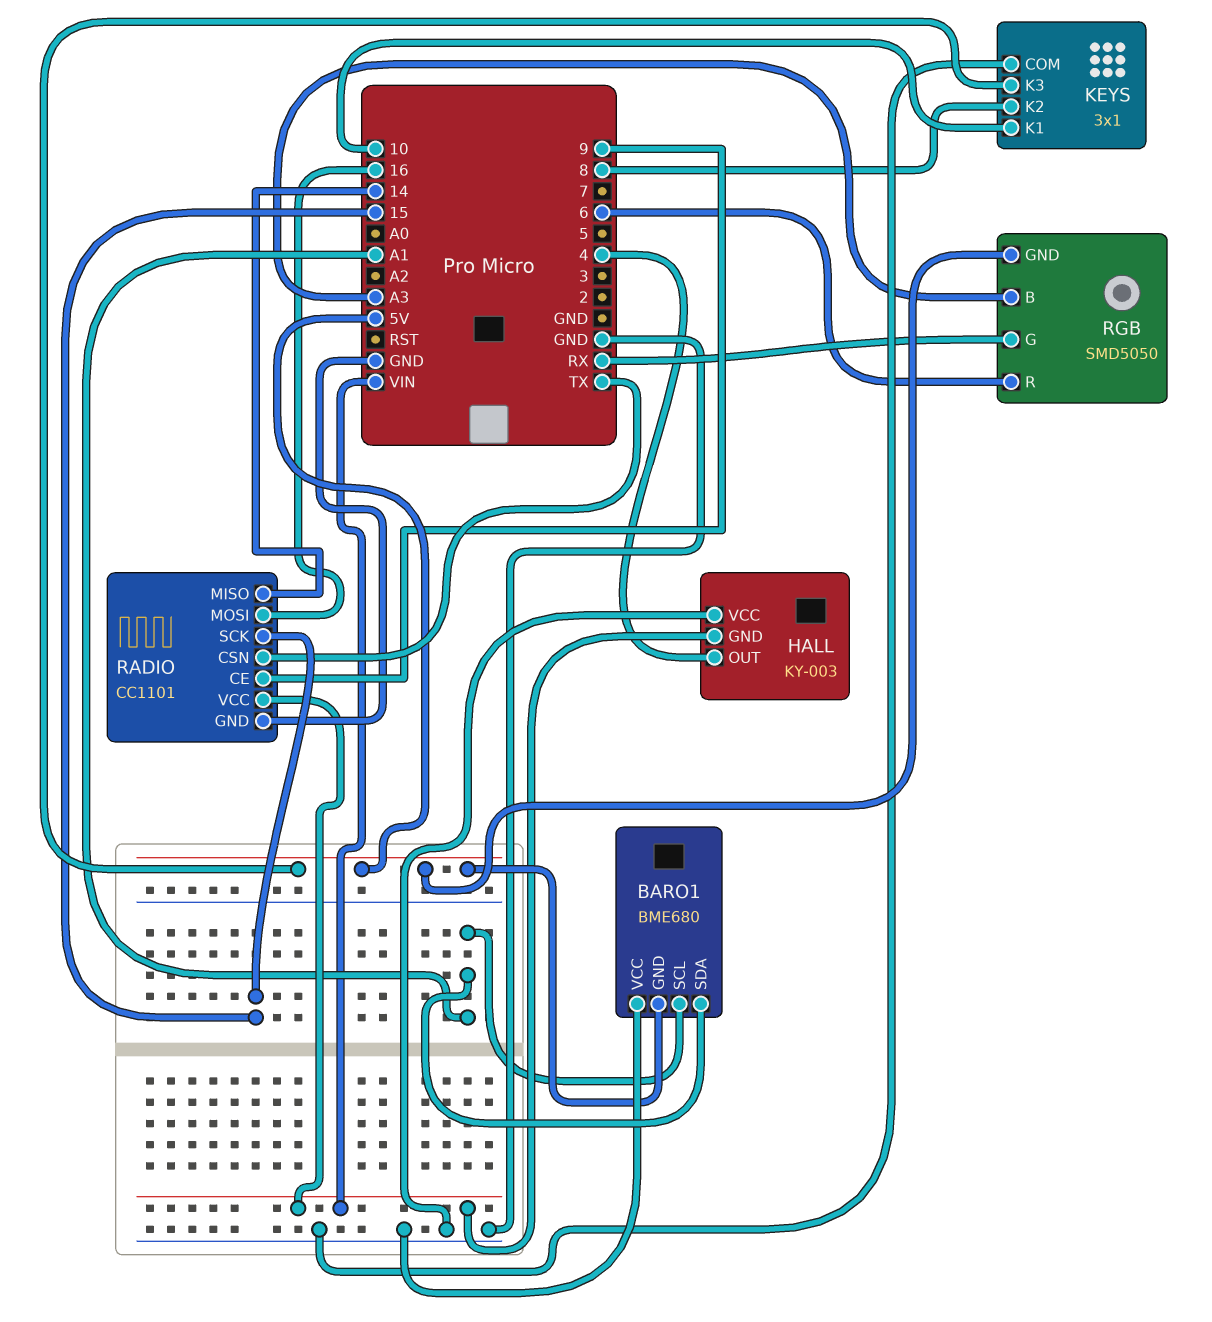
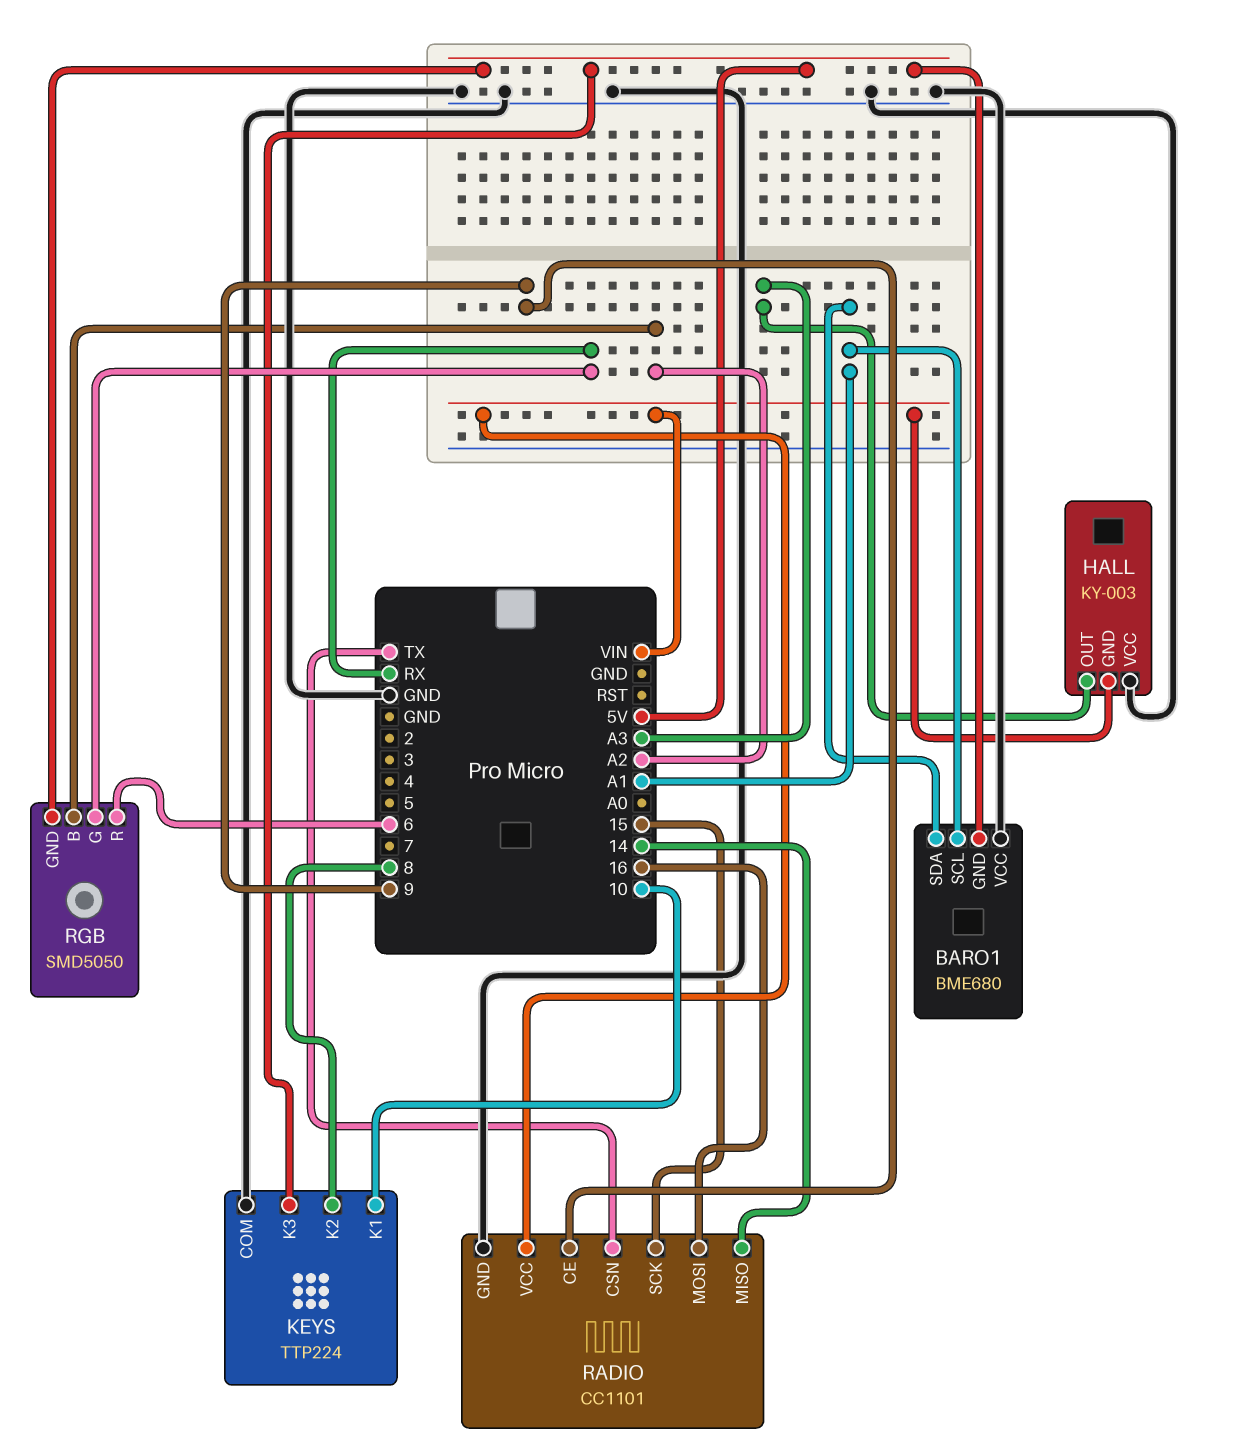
HALL pin OUT: 4 -> A3
KEYS: 3x1 -> TTP224
RGB pin B: A3 -> A2

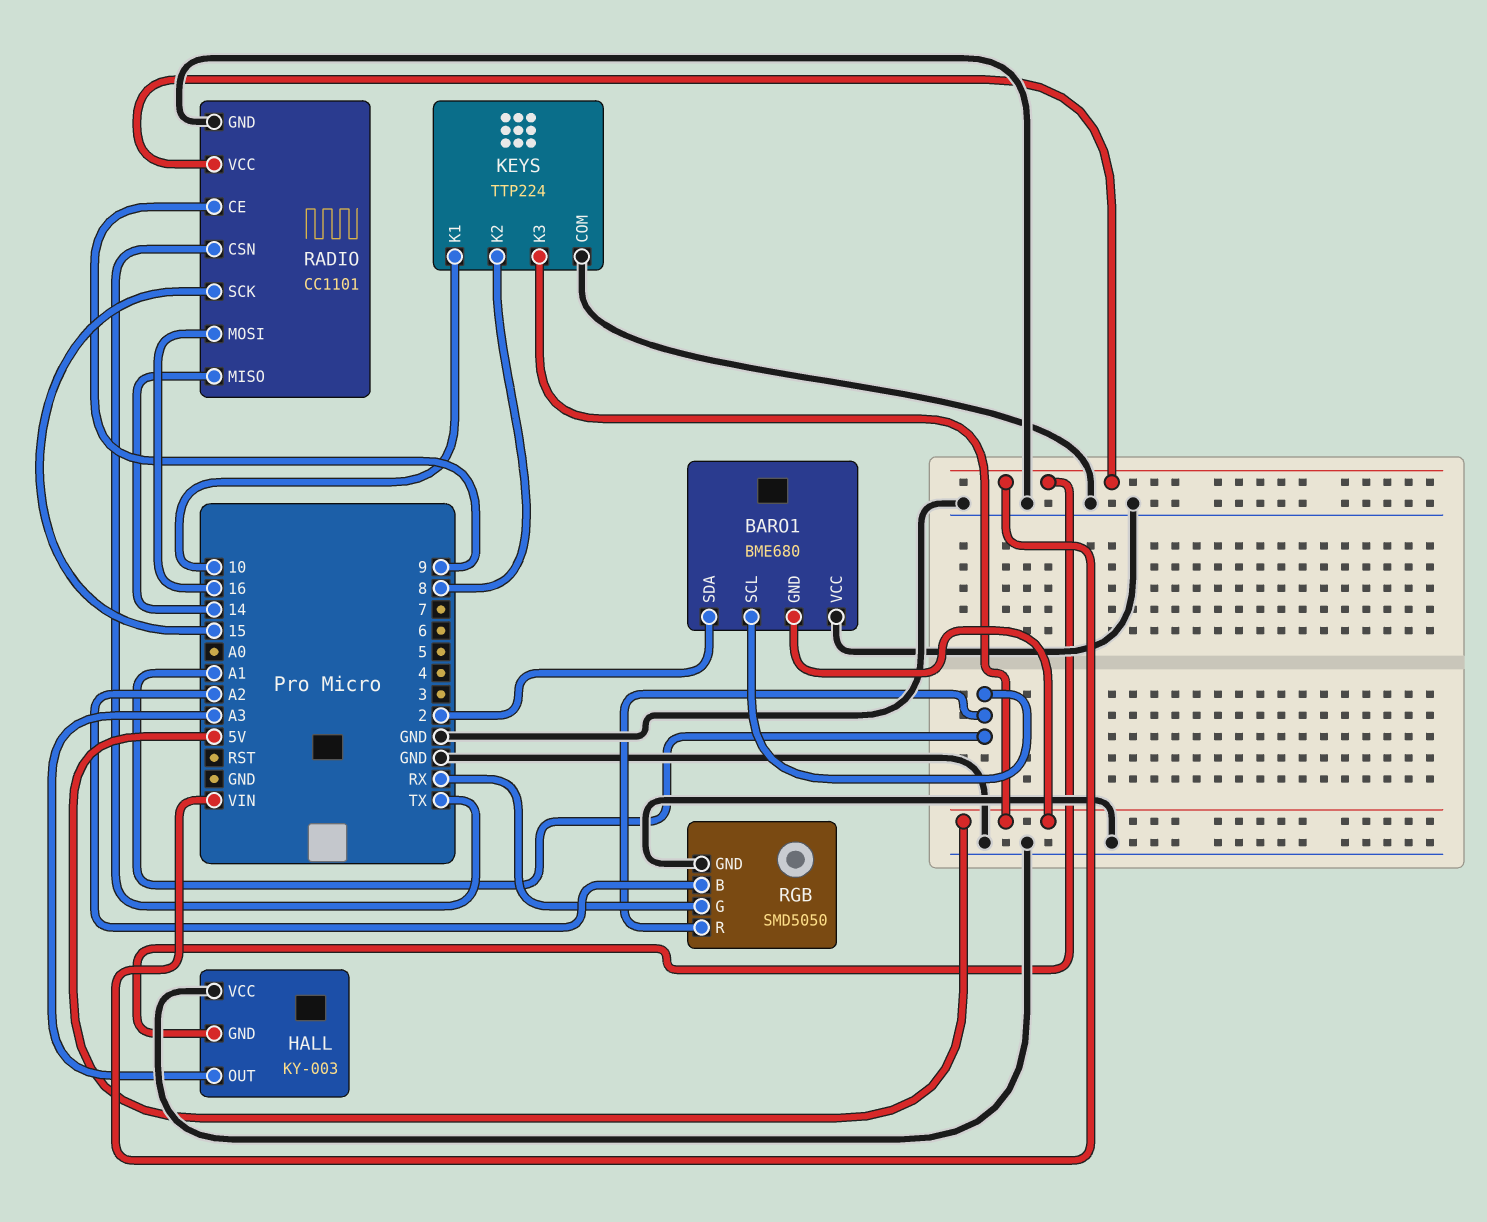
BARO1 pin SDA: A1 -> 2
RGB pin GND: 5V -> GND
RGB pin R: 6 -> A1

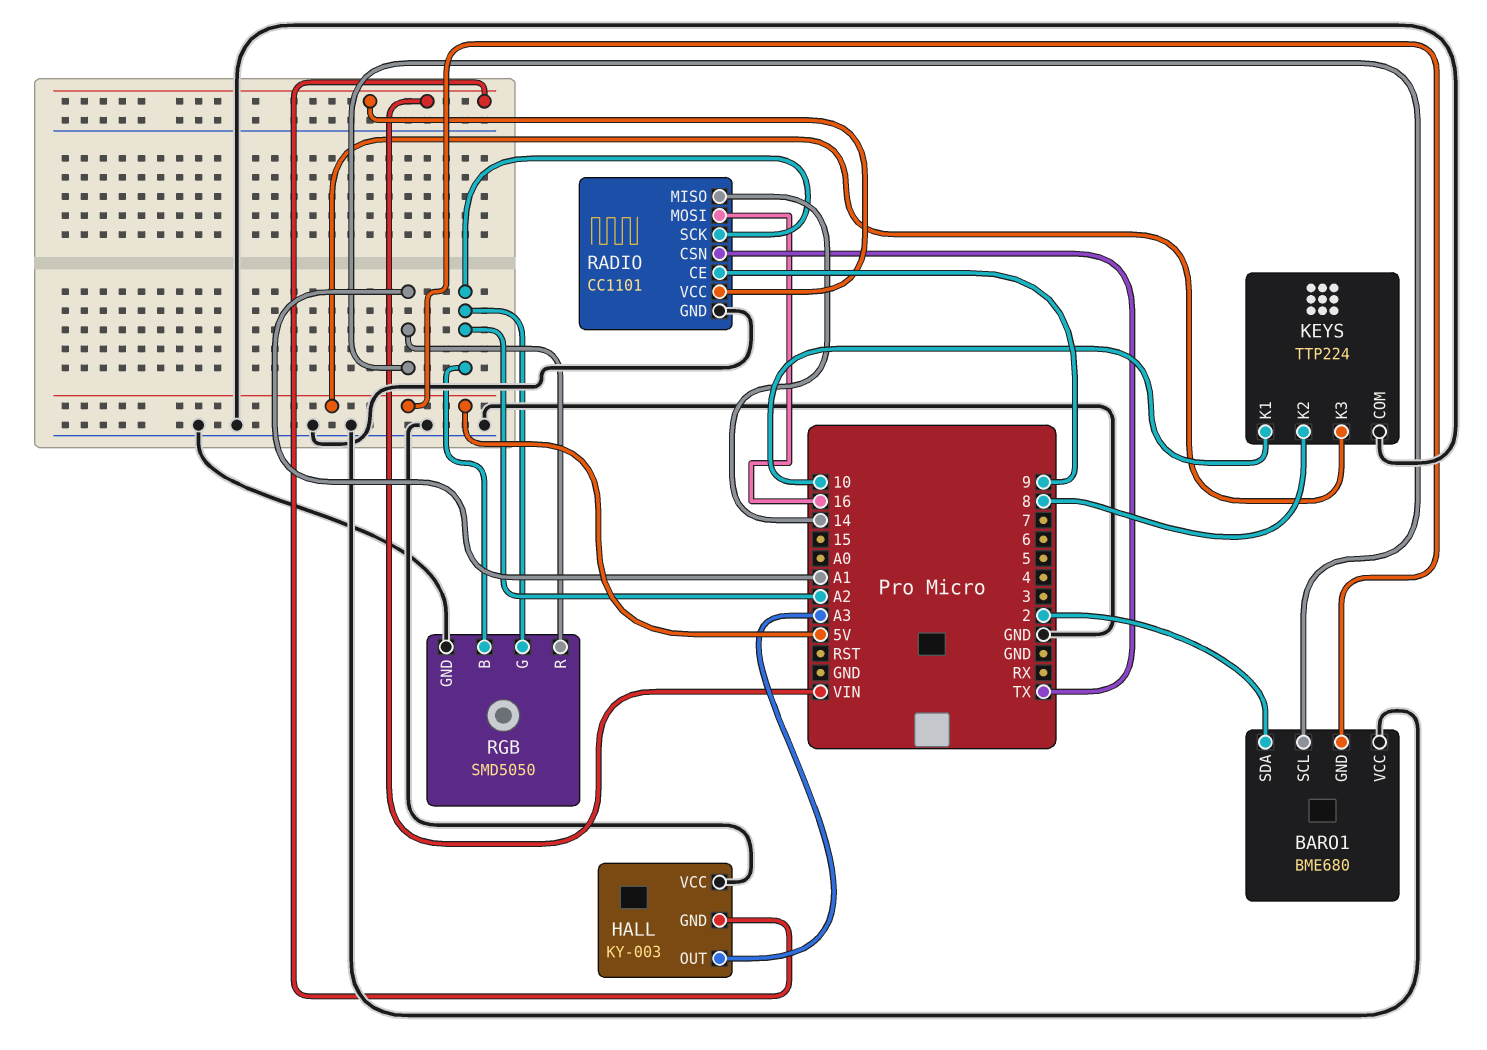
RADIO pin SCK: 15 -> A2
RGB pin G: RX -> A2

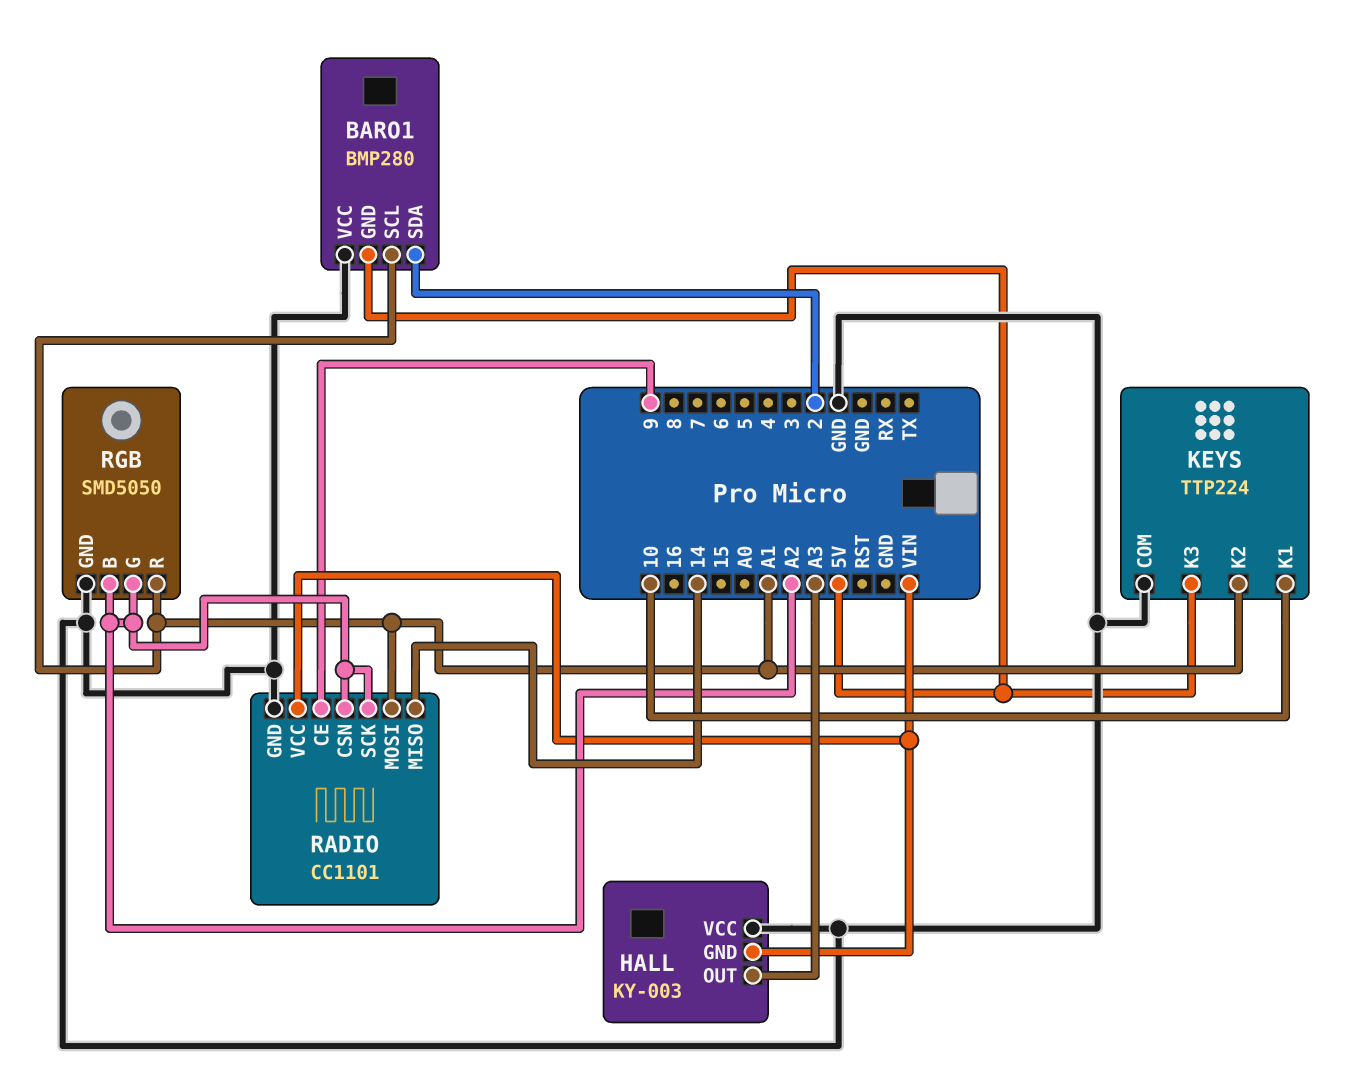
BARO1: BME680 -> BMP280
KEYS pin K2: 8 -> A1
RADIO pin CSN: TX -> A2
RADIO pin MOSI: 16 -> A1

